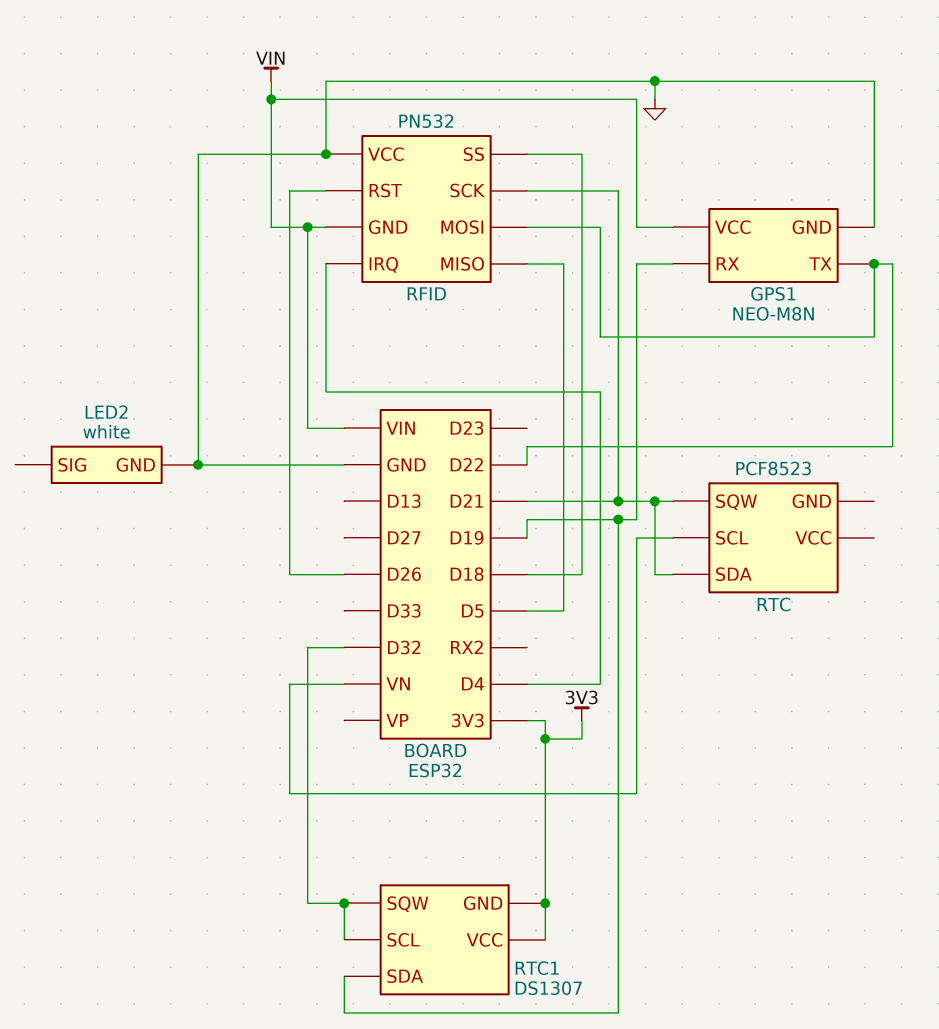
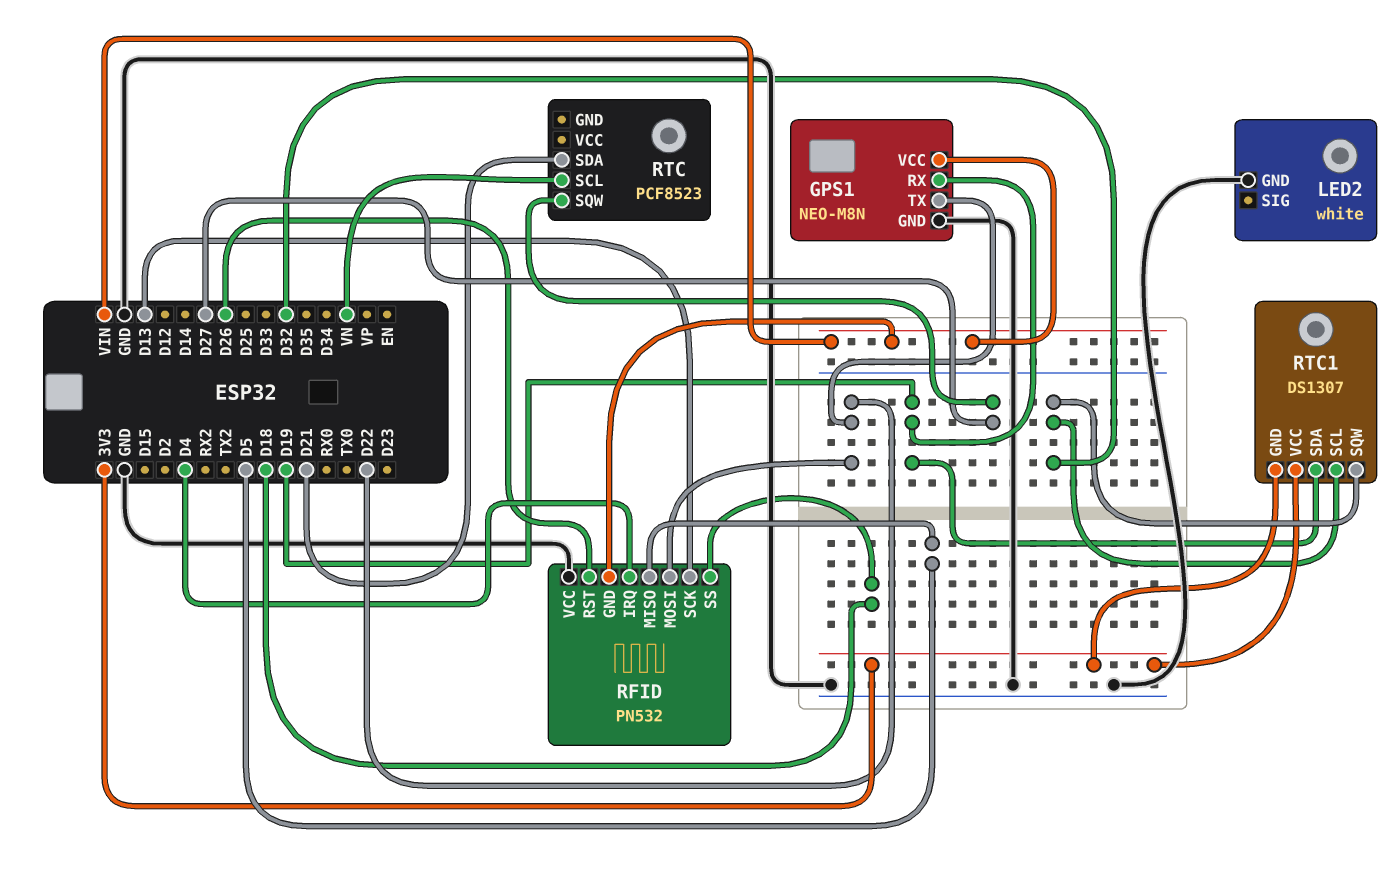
RFID pin SCK: D21 -> D13
RTC pin SQW: D21 -> D27

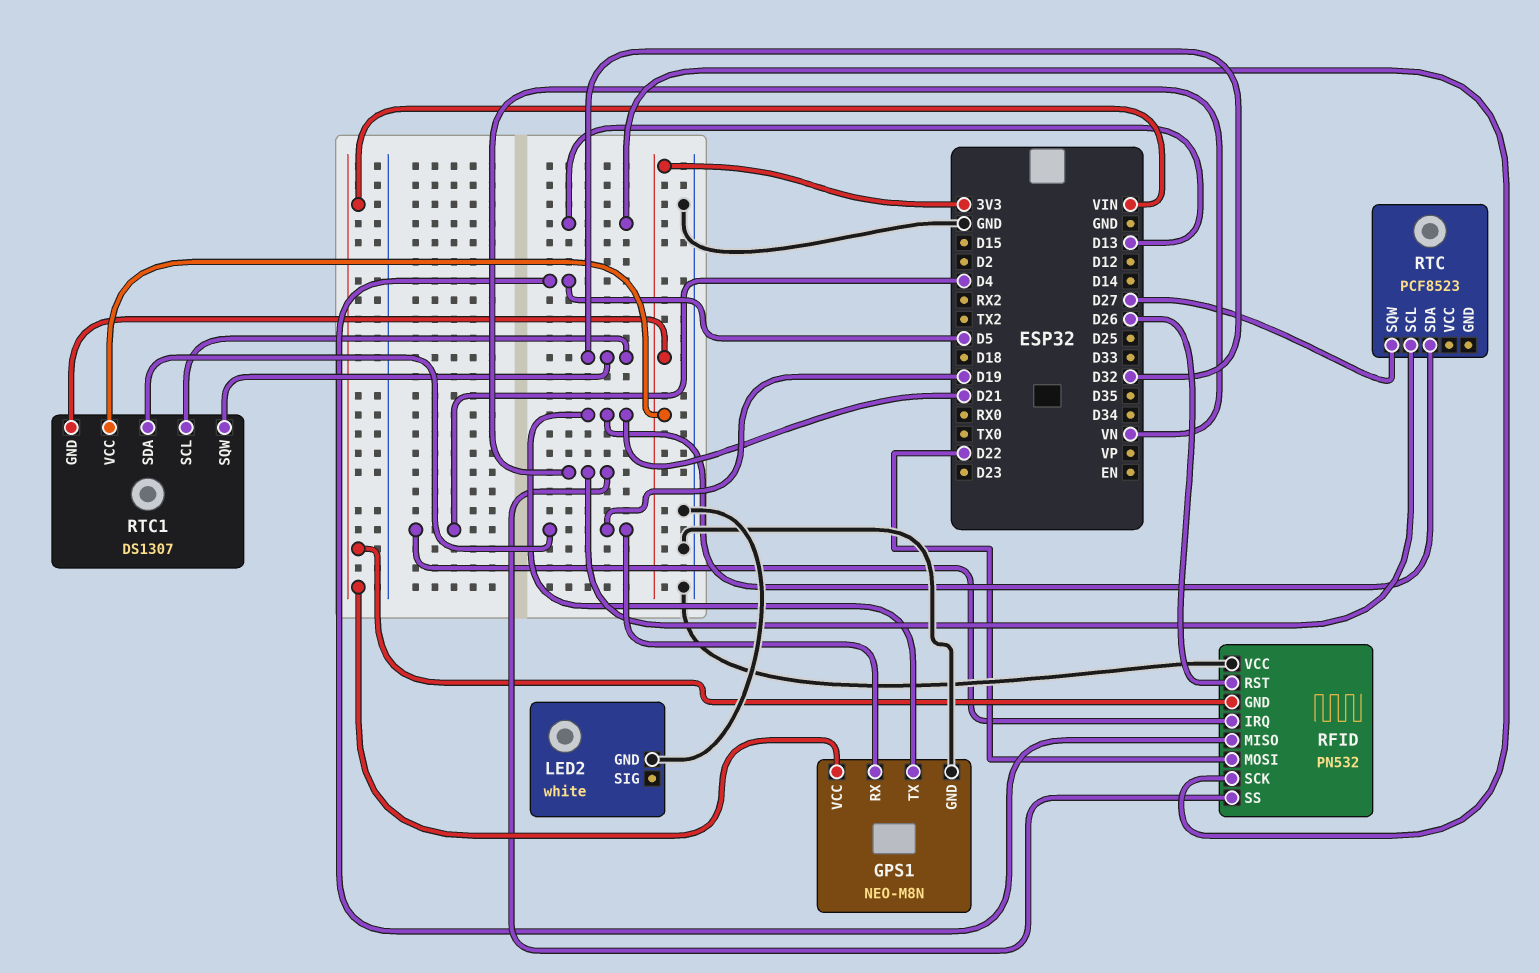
GPS1 pin TX: D22 -> D21
RFID pin SS: D18 -> VN

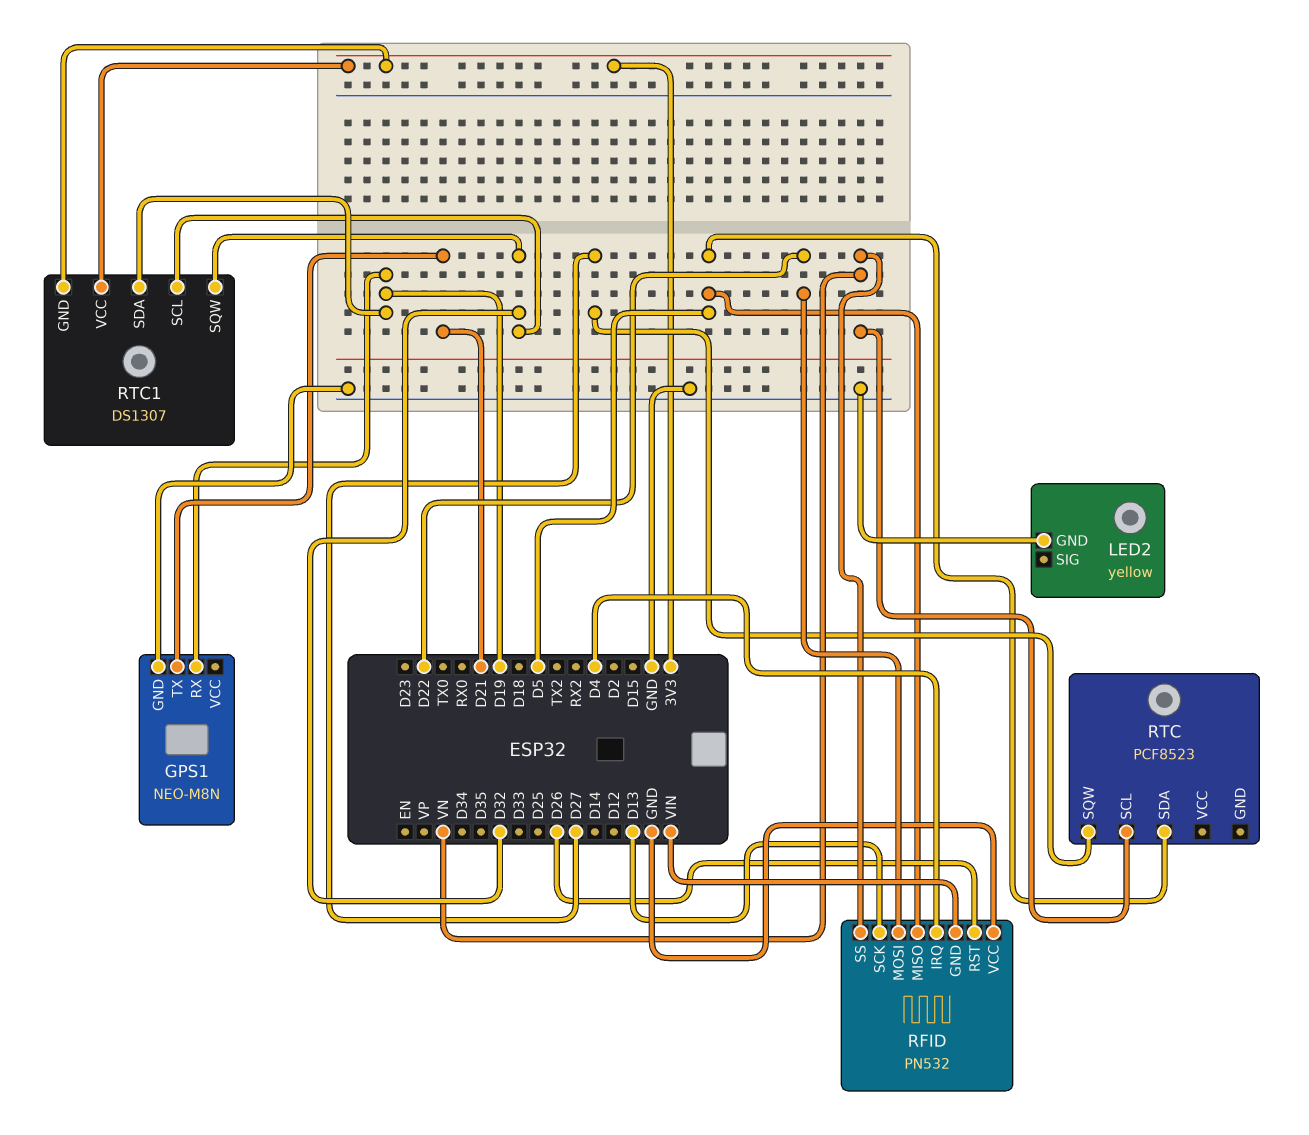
GPS1 pin VCC: VIN -> none
LED2: white -> yellow
RTC pin SDA: D21 -> D5

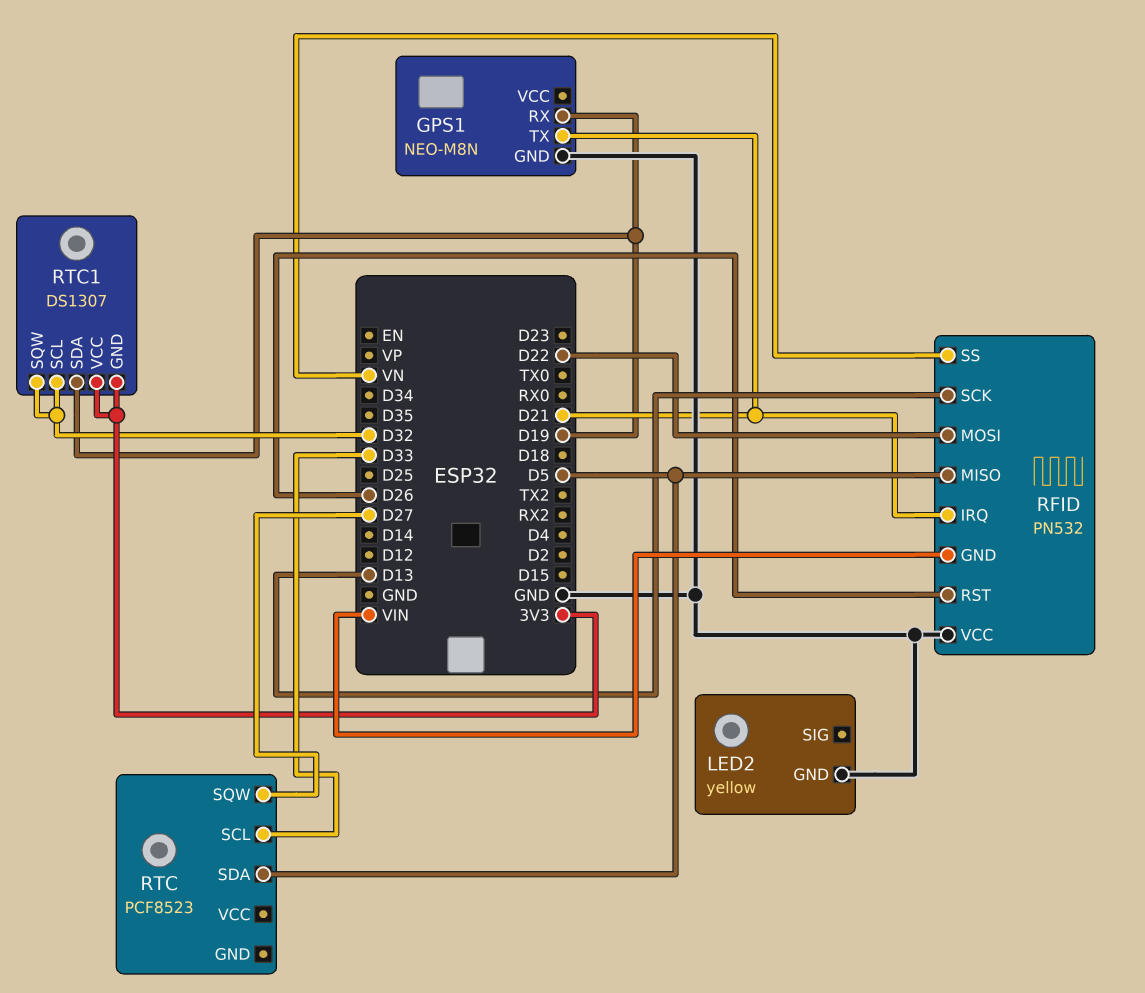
RFID pin IRQ: D4 -> D21
RTC pin SCL: VN -> D33

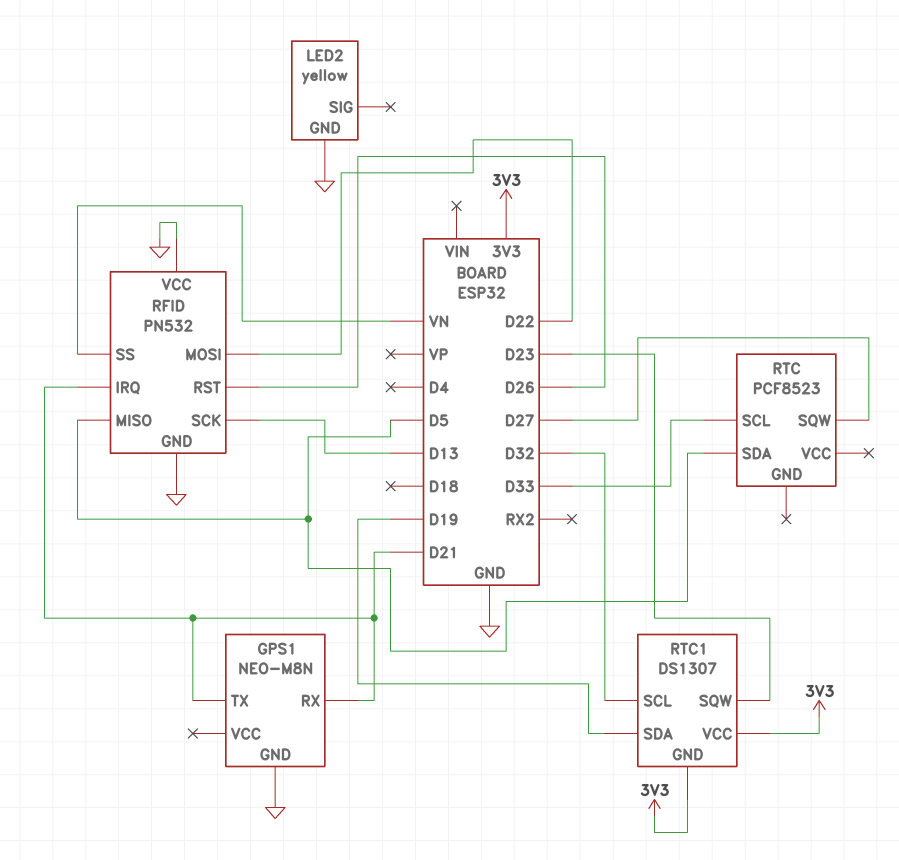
GPS1 pin RX: D19 -> D21
RFID pin GND: VIN -> GND
RTC1 pin SQW: D32 -> D23

